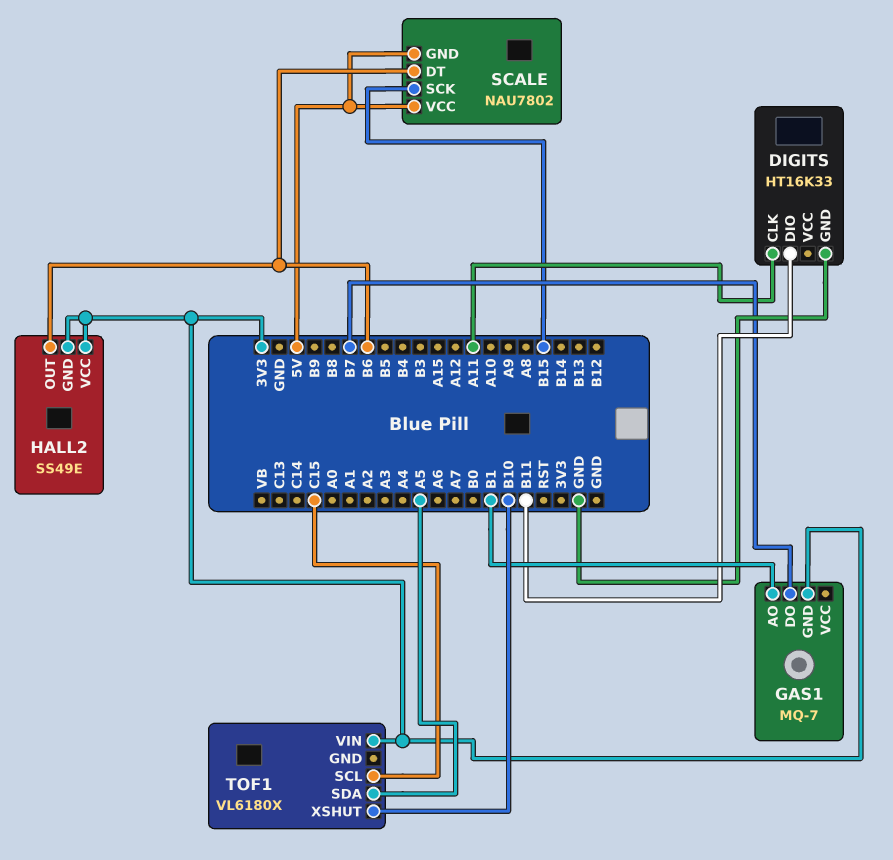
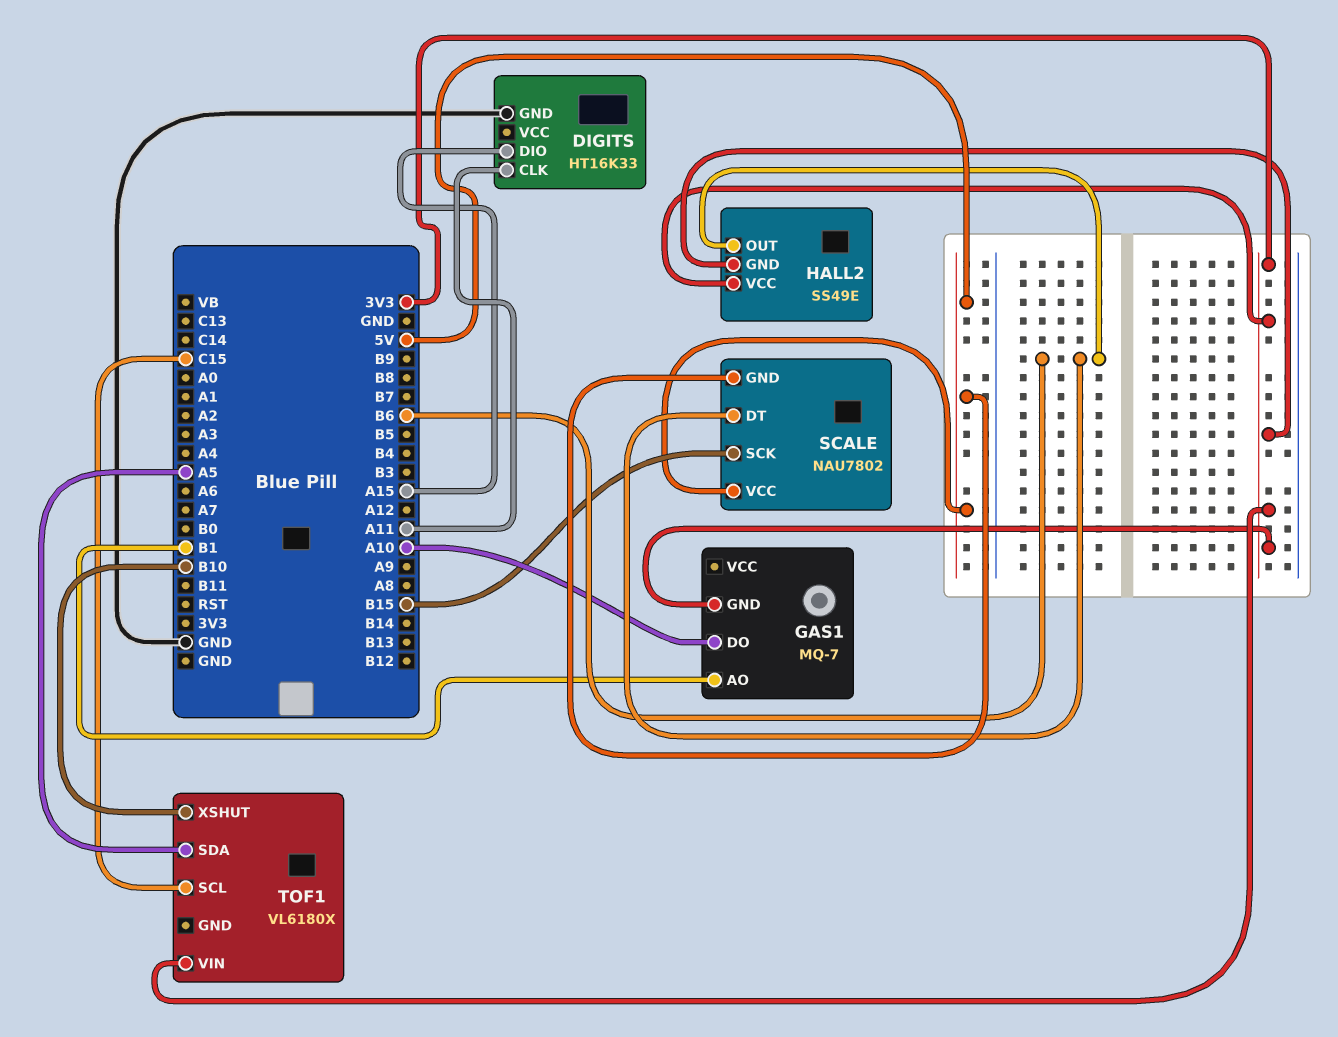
DIGITS pin DIO: B11 -> A15
GAS1 pin DO: B7 -> A10

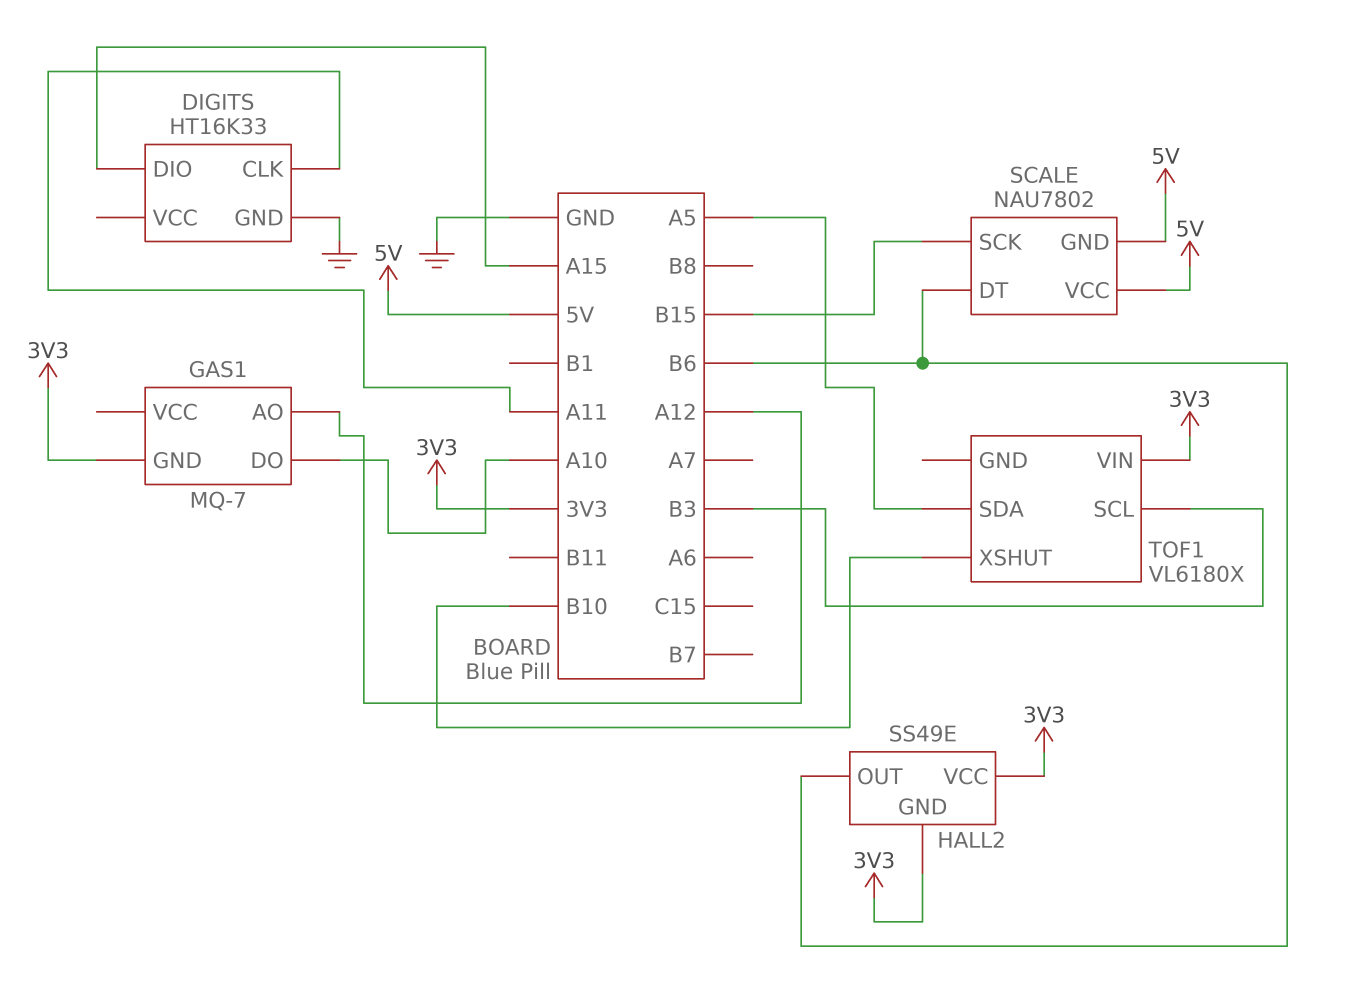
GAS1 pin AO: B1 -> A12
TOF1 pin SCL: C15 -> B3

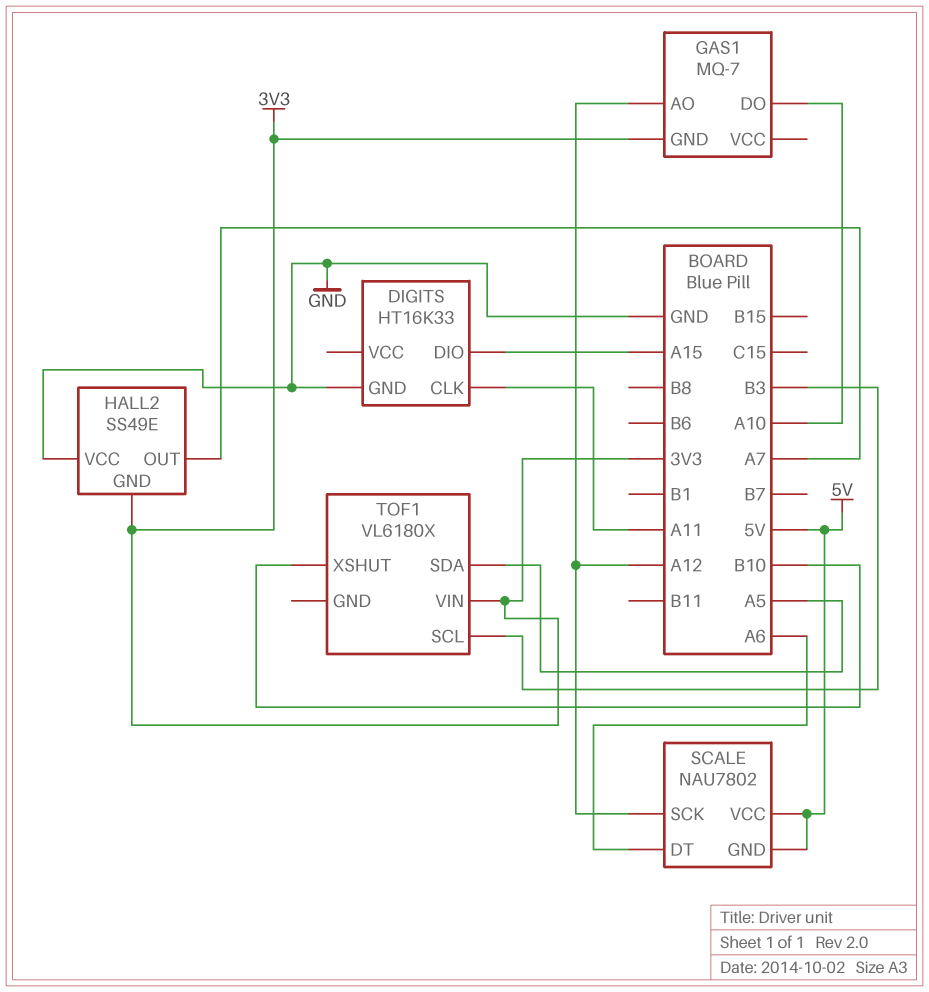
HALL2 pin OUT: B6 -> A7
HALL2 pin VCC: 3V3 -> GND
SCALE pin DT: B6 -> A6
SCALE pin SCK: B15 -> A12

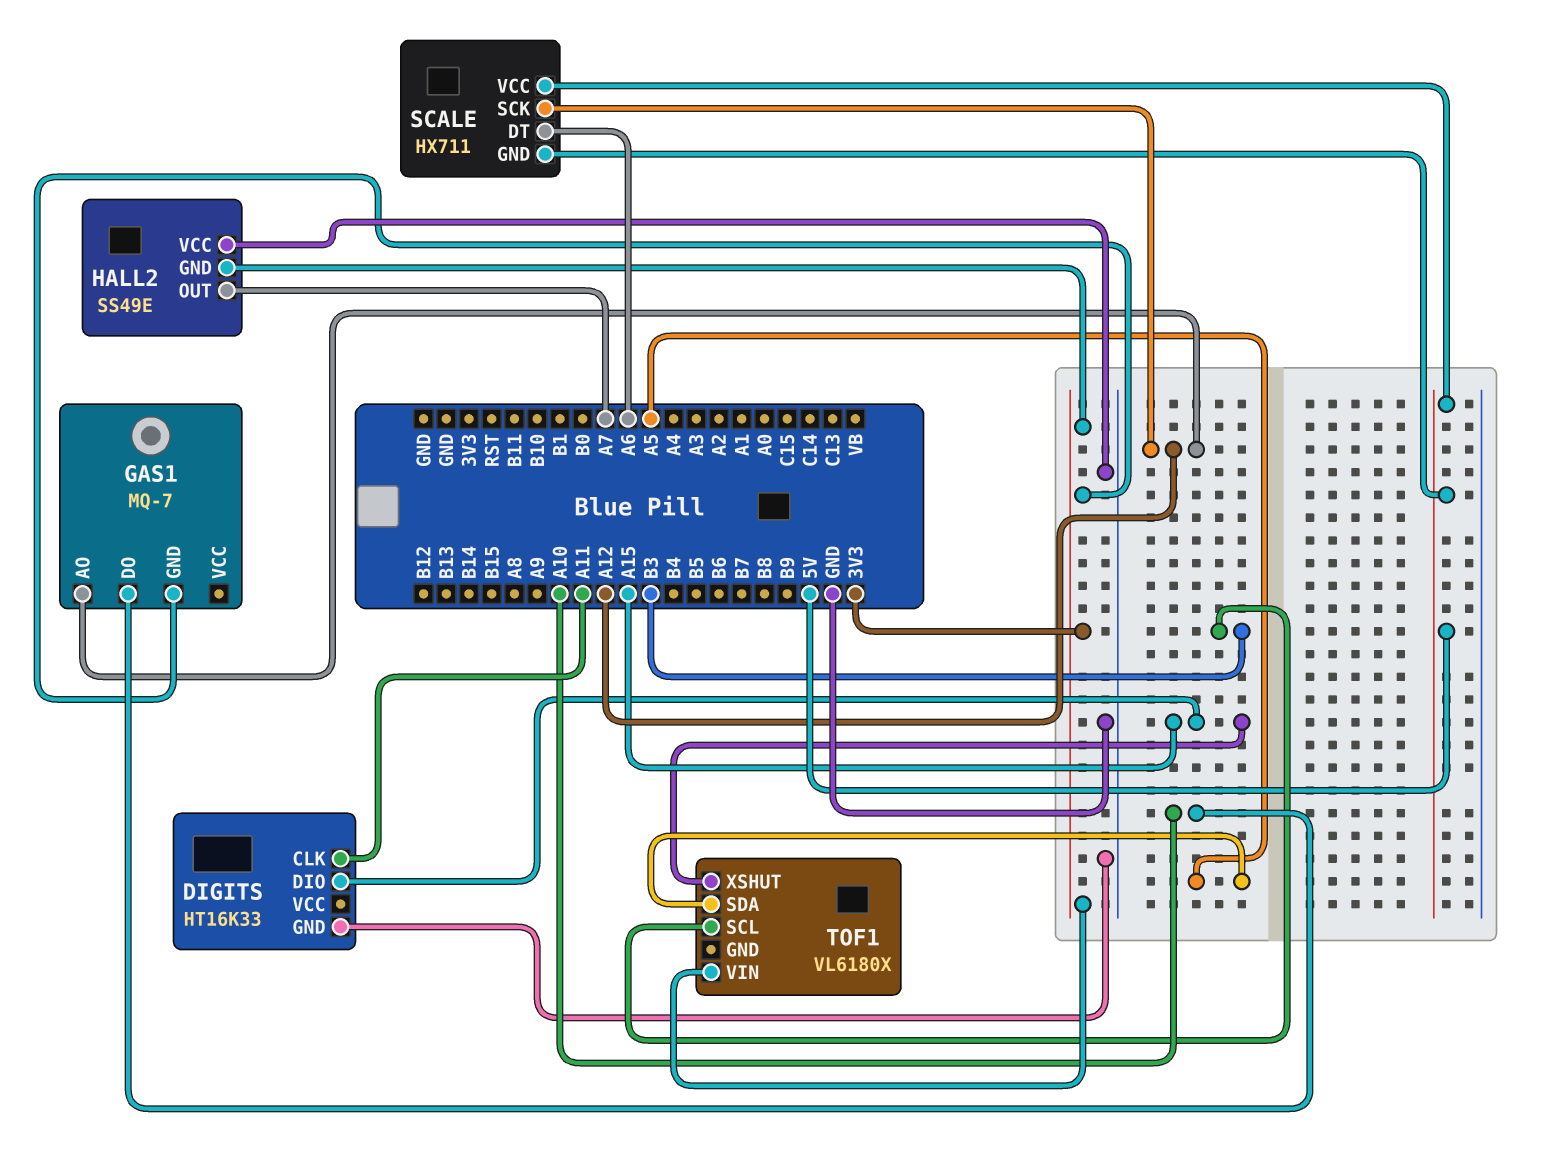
SCALE: NAU7802 -> HX711
TOF1 pin XSHUT: B10 -> A15

